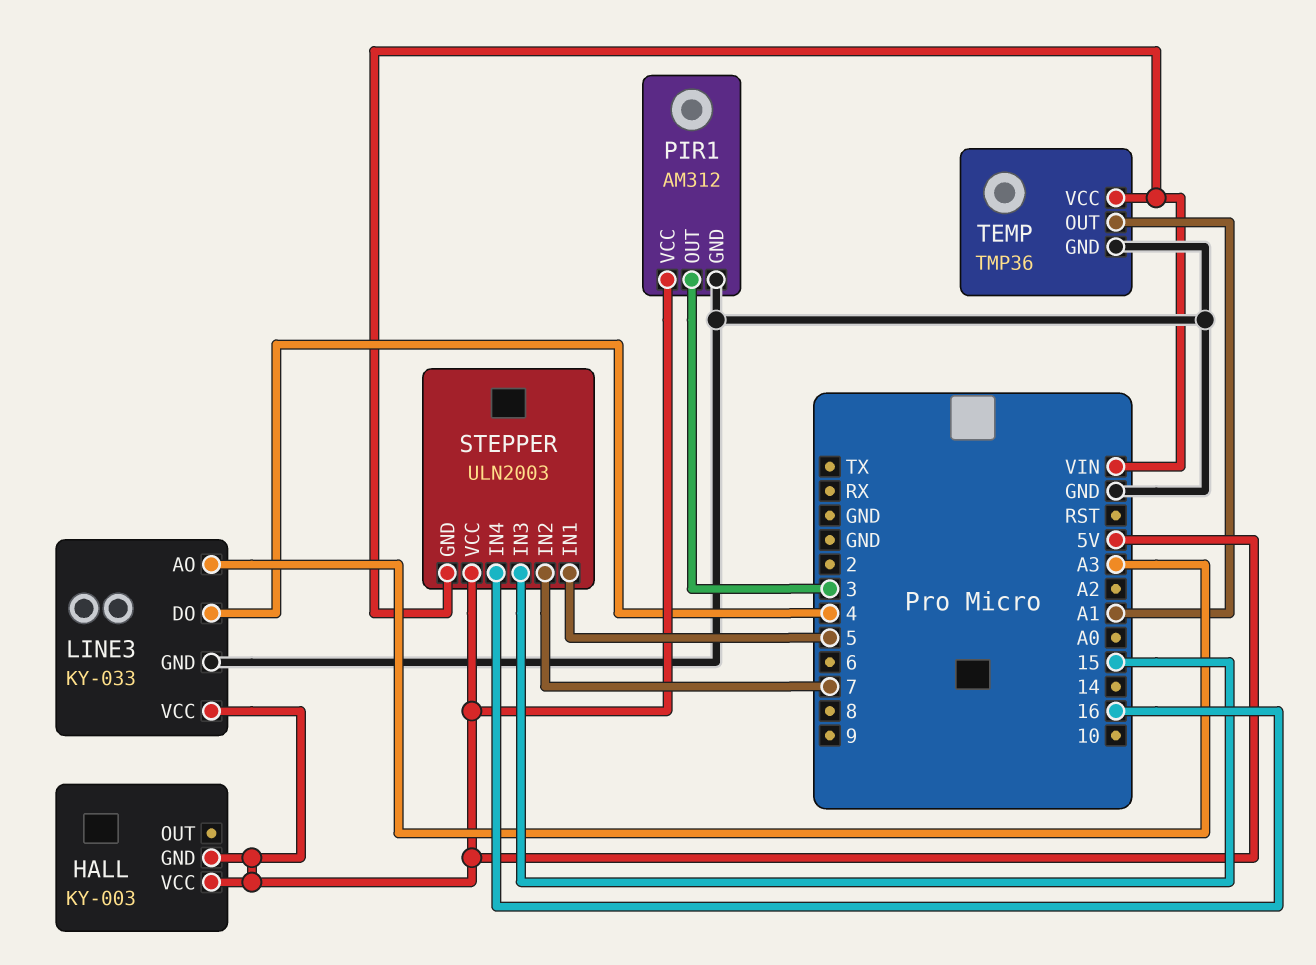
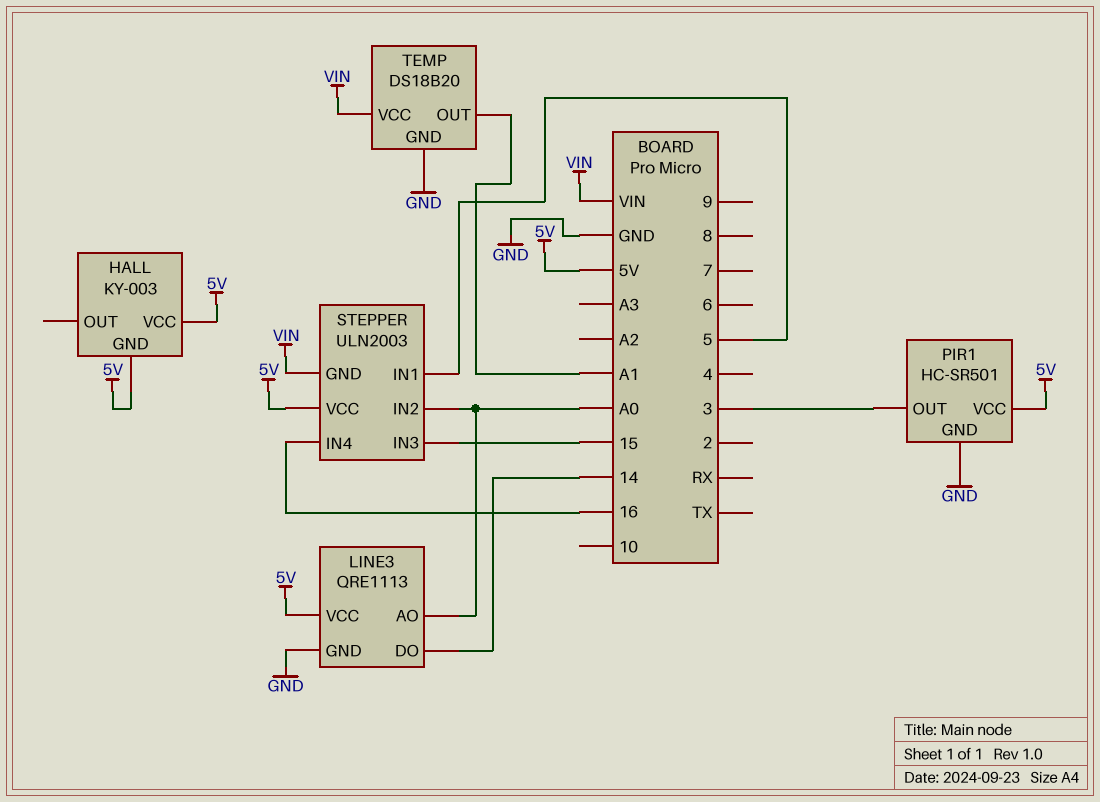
LINE3: KY-033 -> QRE1113
LINE3 pin AO: A3 -> A0
LINE3 pin DO: 4 -> 14
PIR1: AM312 -> HC-SR501
STEPPER pin IN2: 7 -> A0
TEMP: TMP36 -> DS18B20

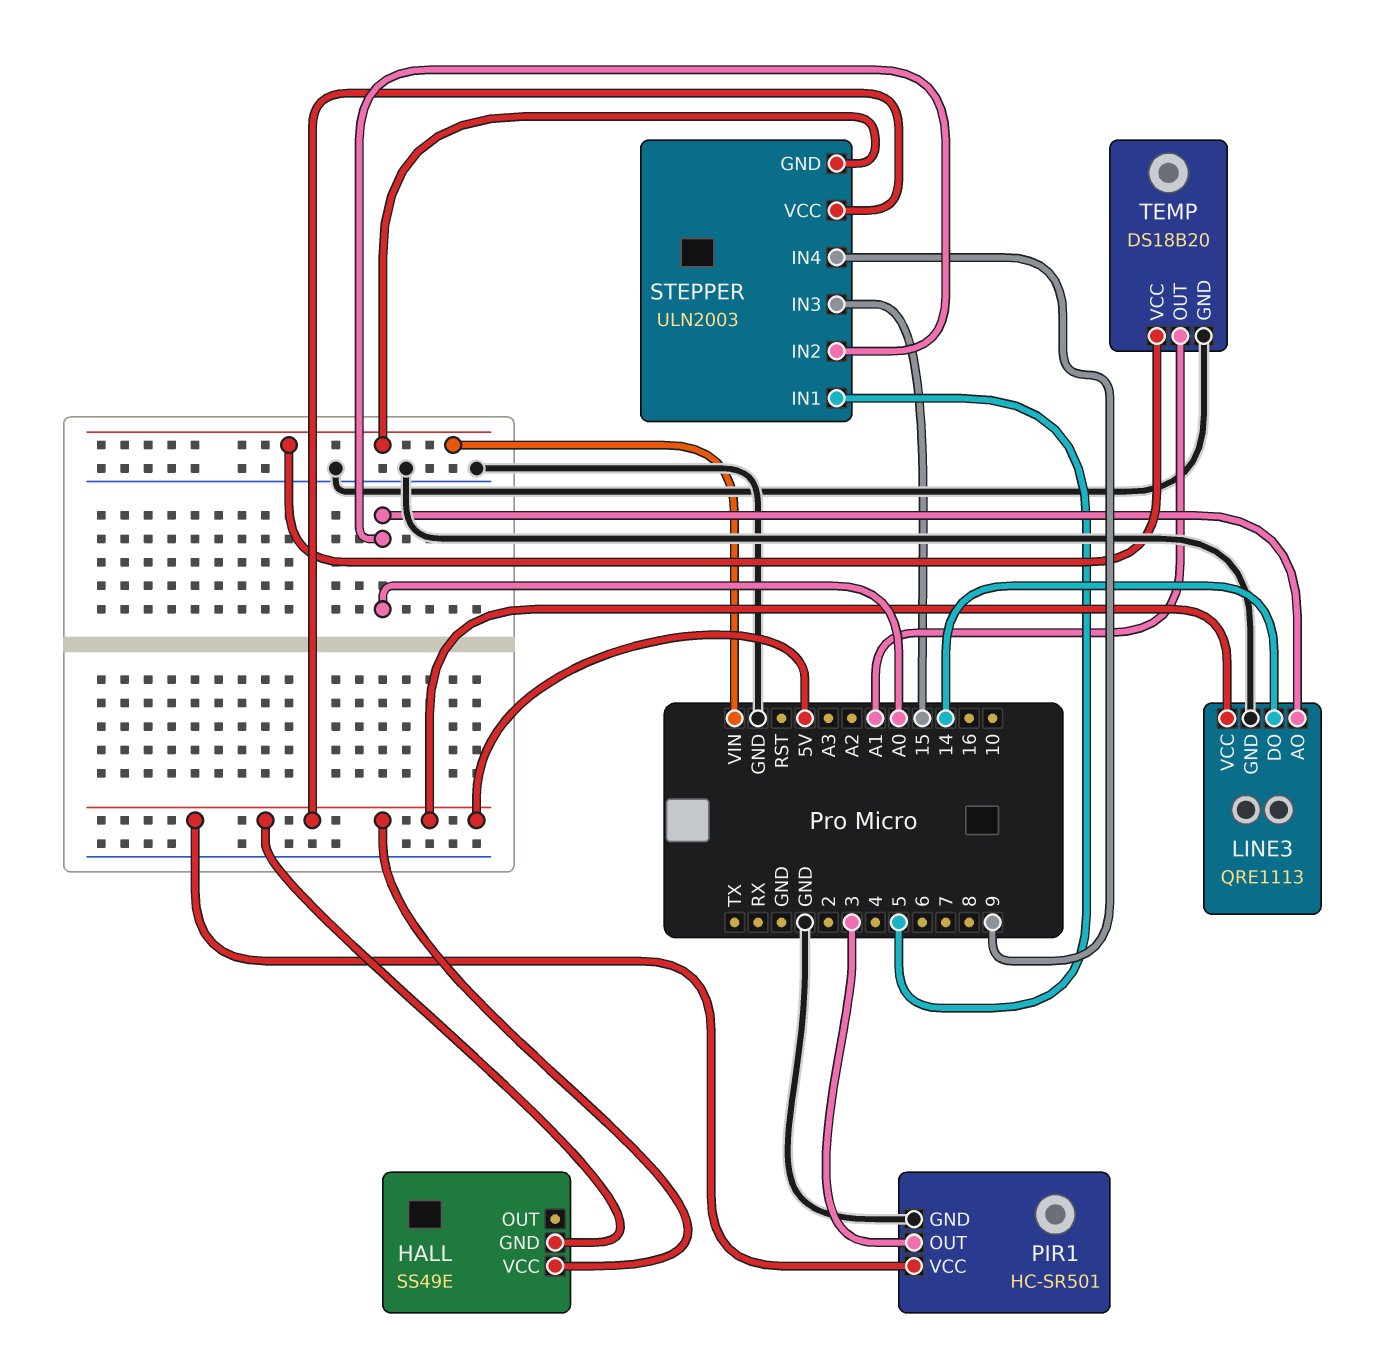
HALL: KY-003 -> SS49E
STEPPER pin IN4: 16 -> 9

